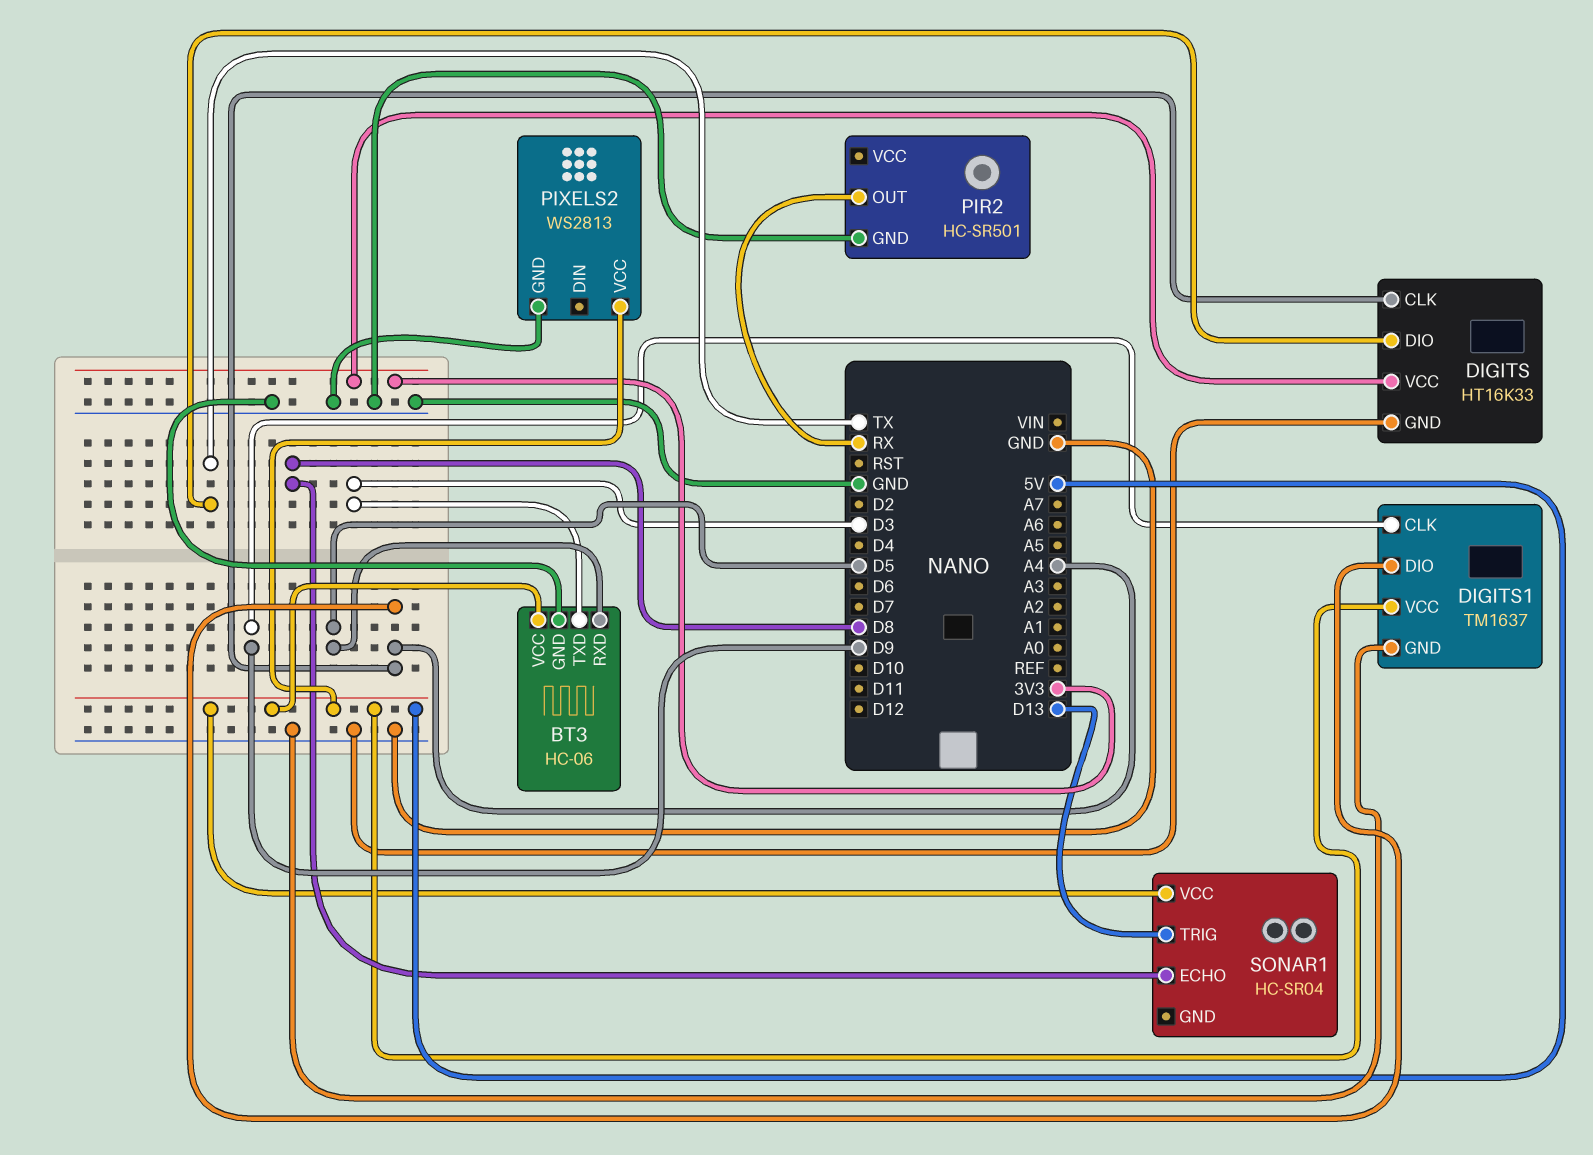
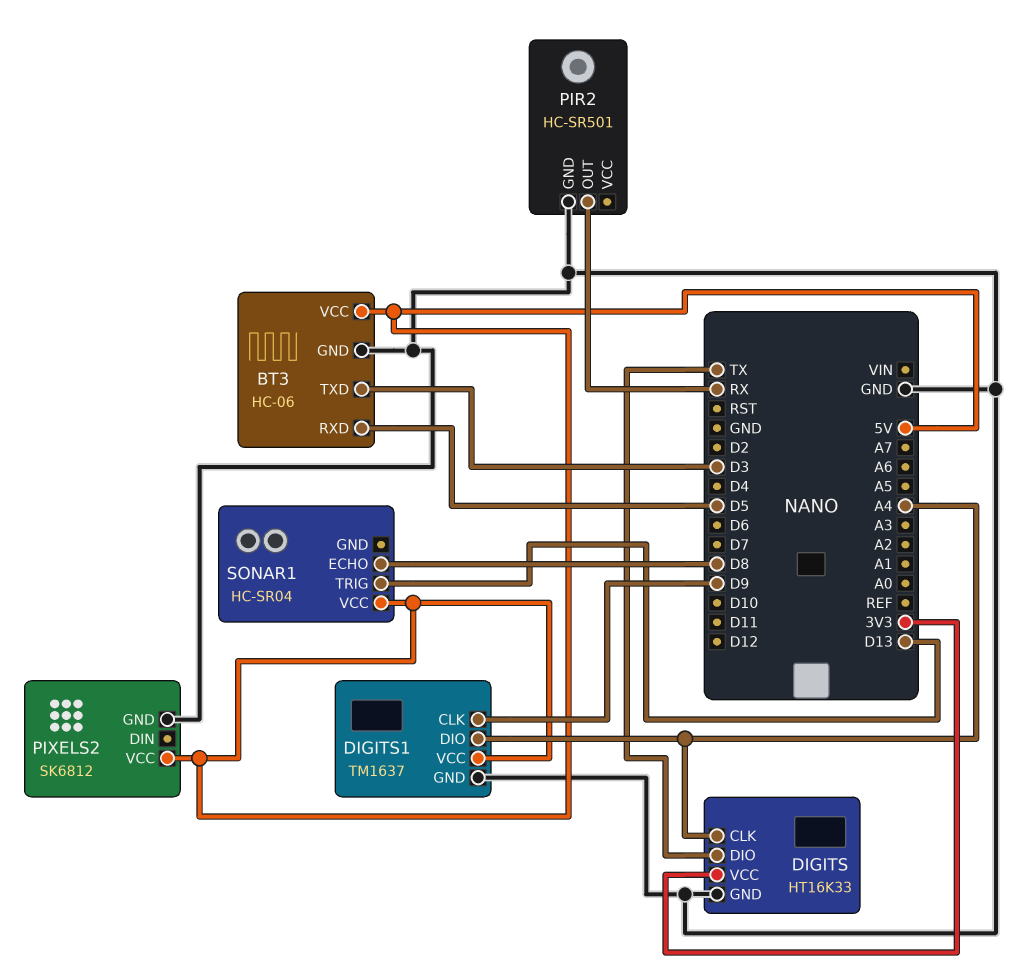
PIXELS2: WS2813 -> SK6812

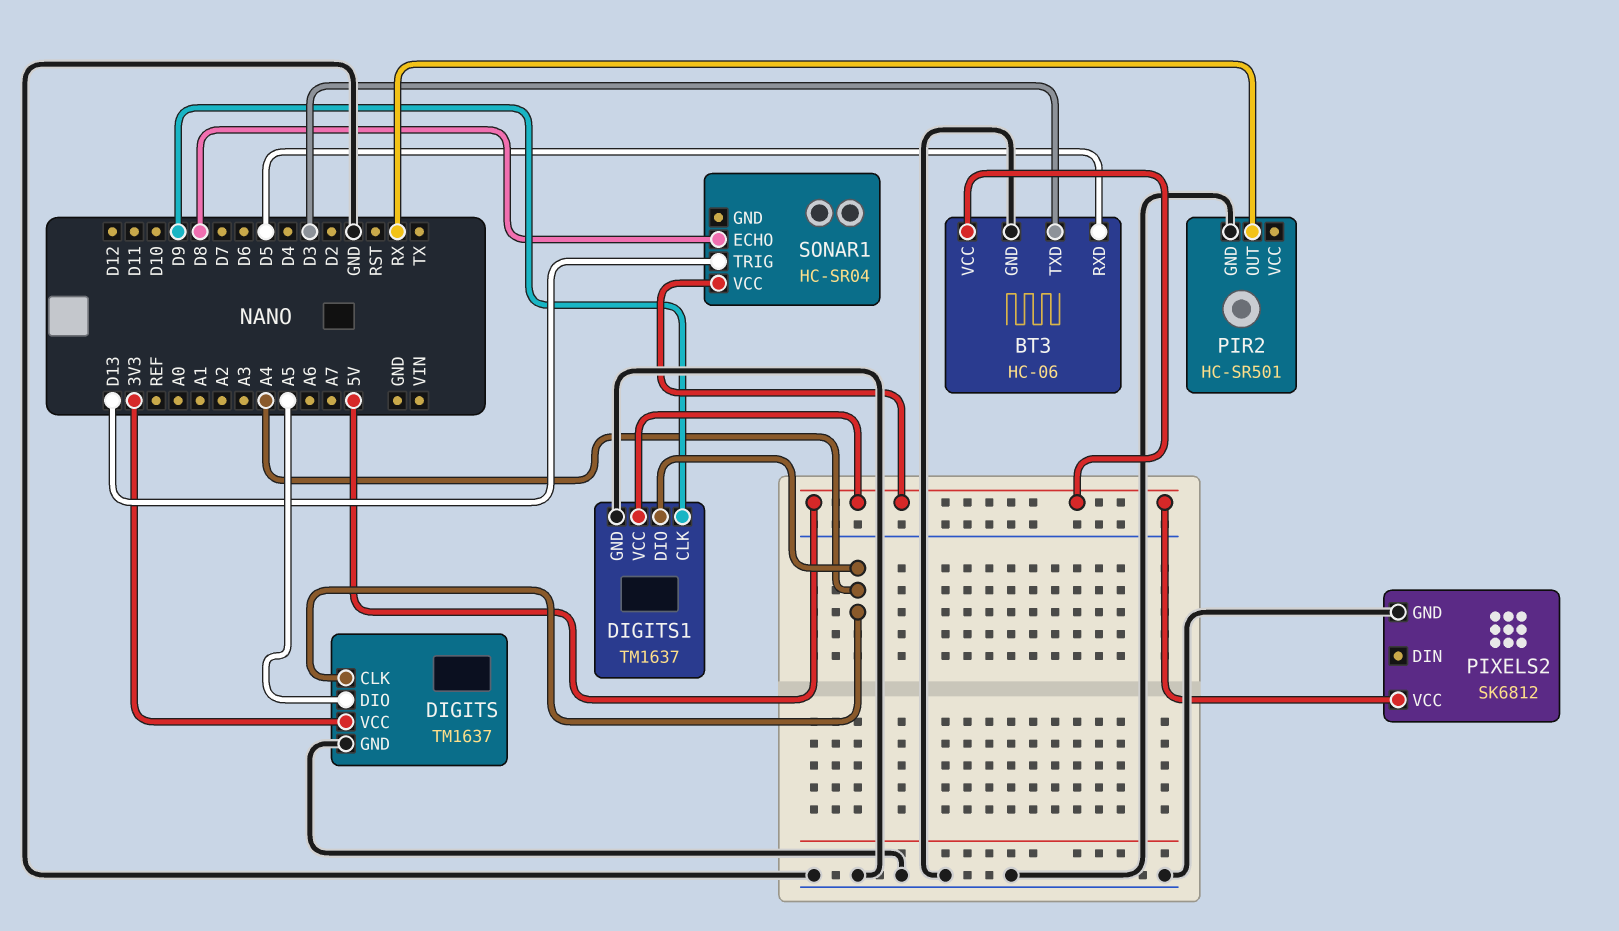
DIGITS: HT16K33 -> TM1637
DIGITS pin DIO: TX -> A5

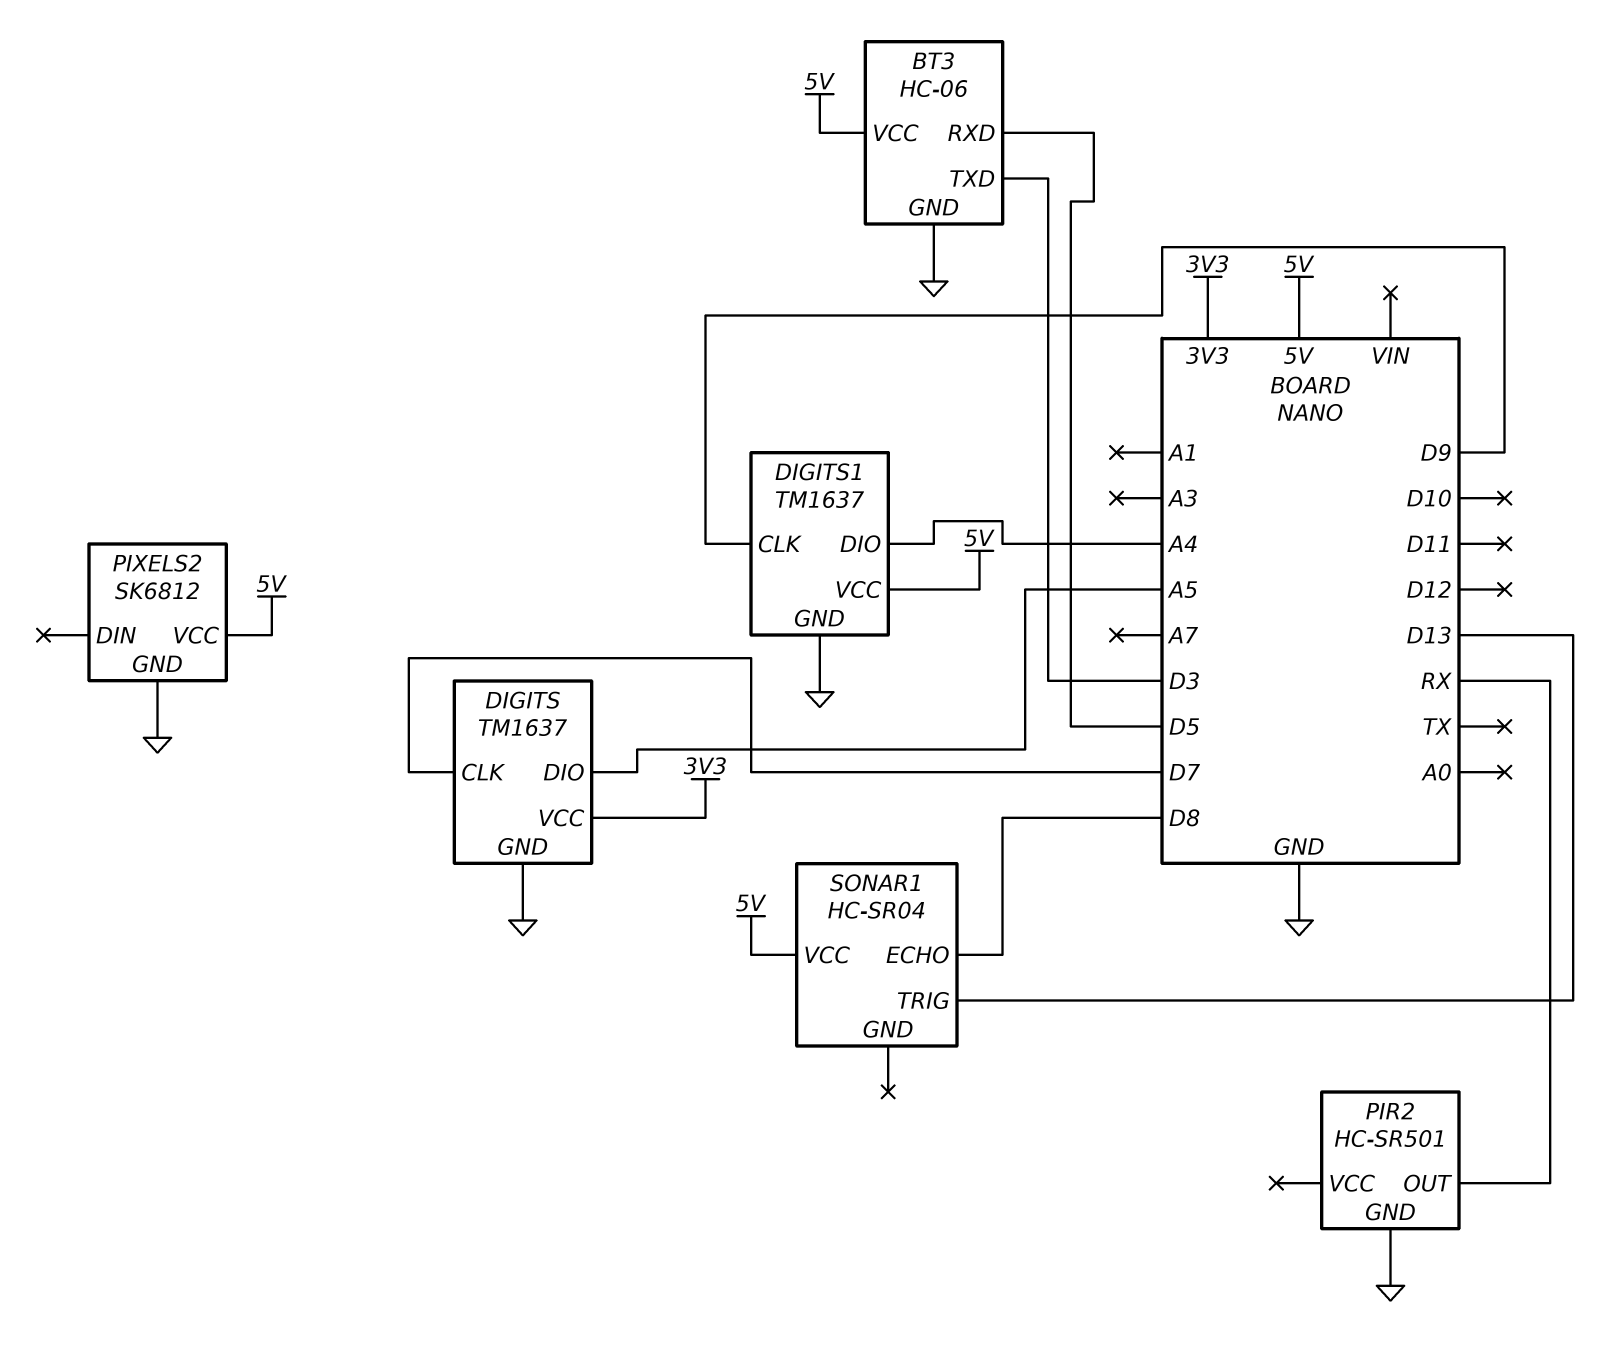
DIGITS pin CLK: A4 -> D7

